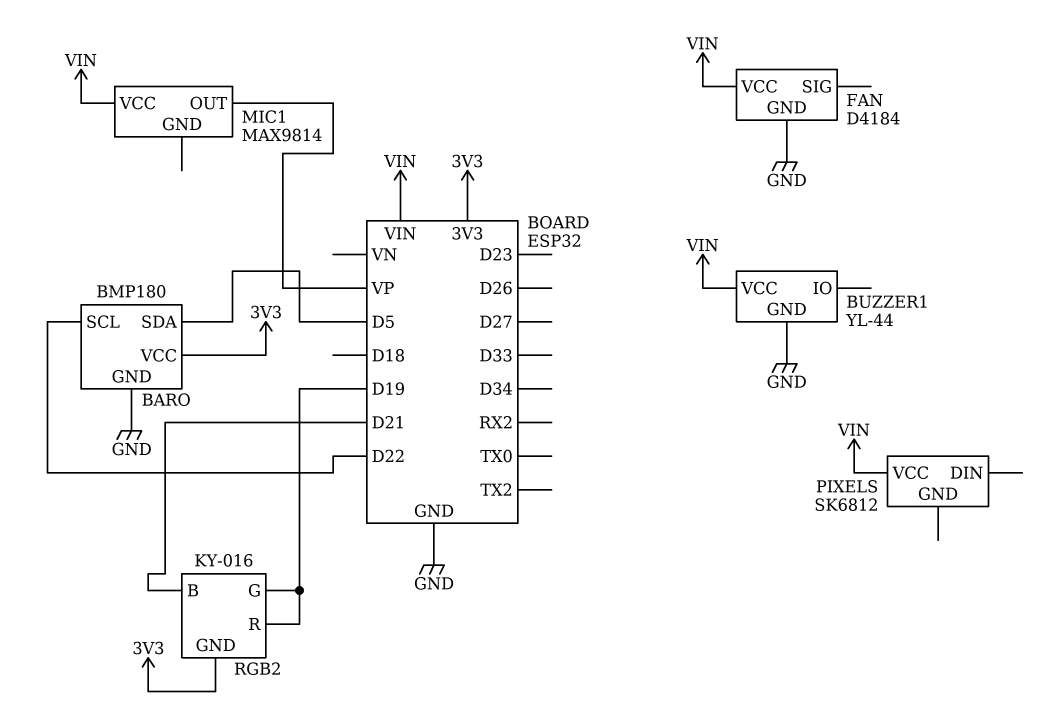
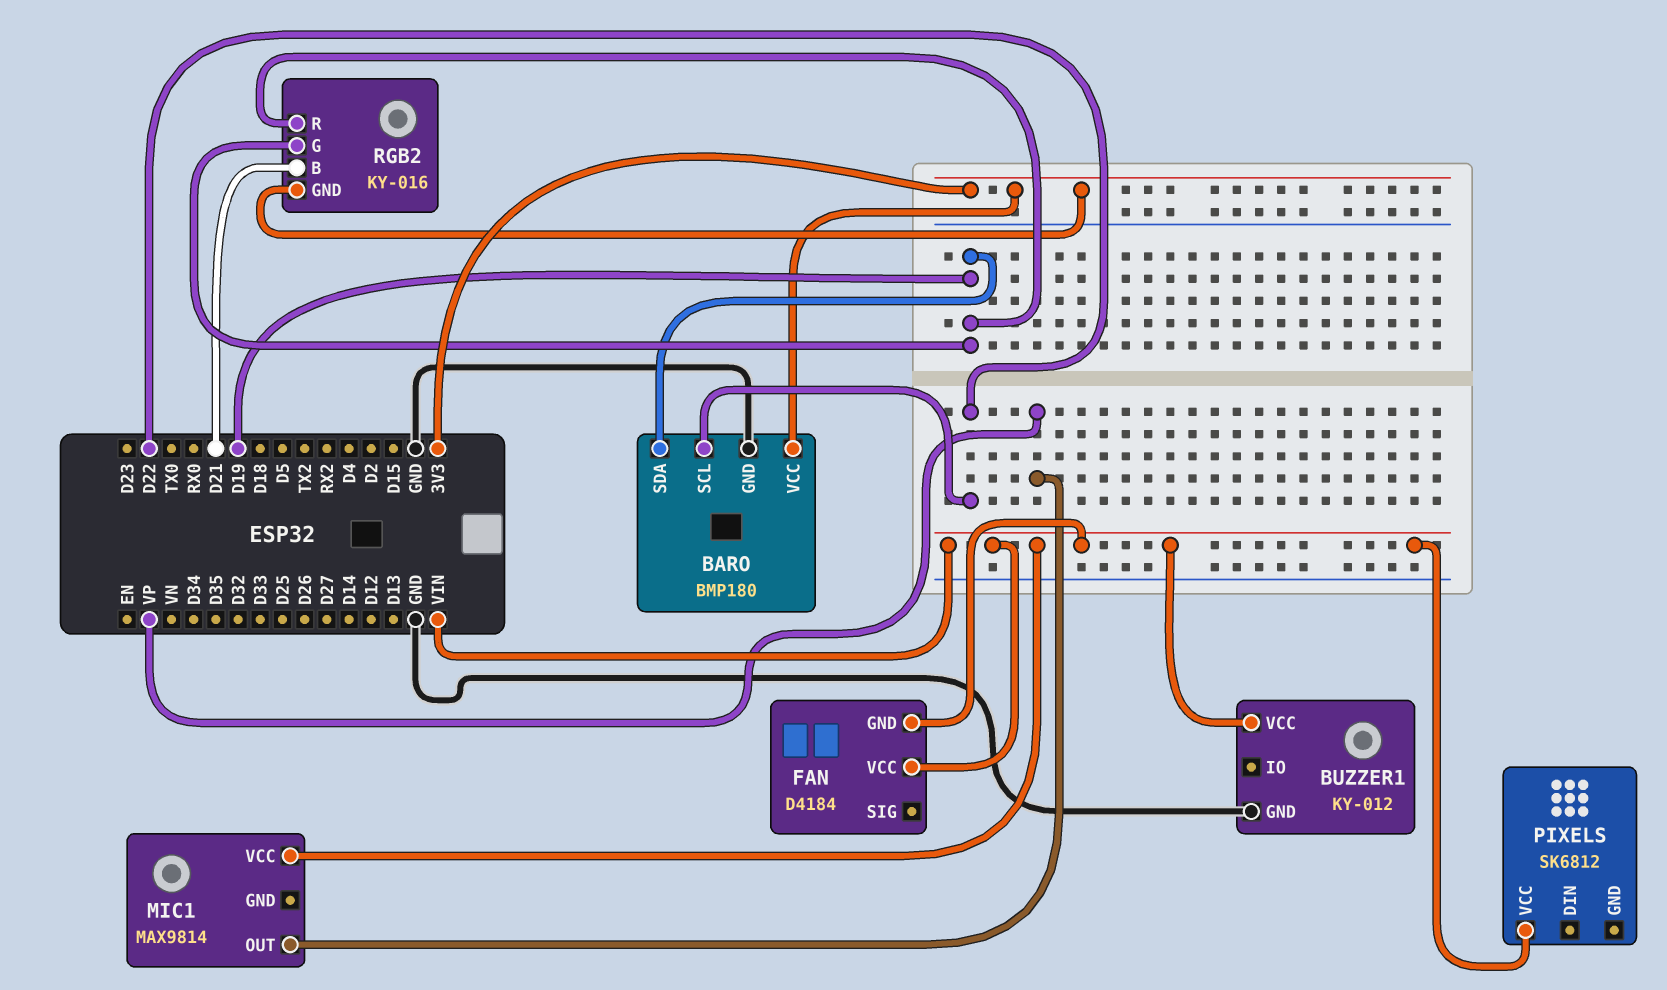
BARO pin SDA: D5 -> D19
BUZZER1: YL-44 -> KY-012
FAN pin GND: GND -> VIN

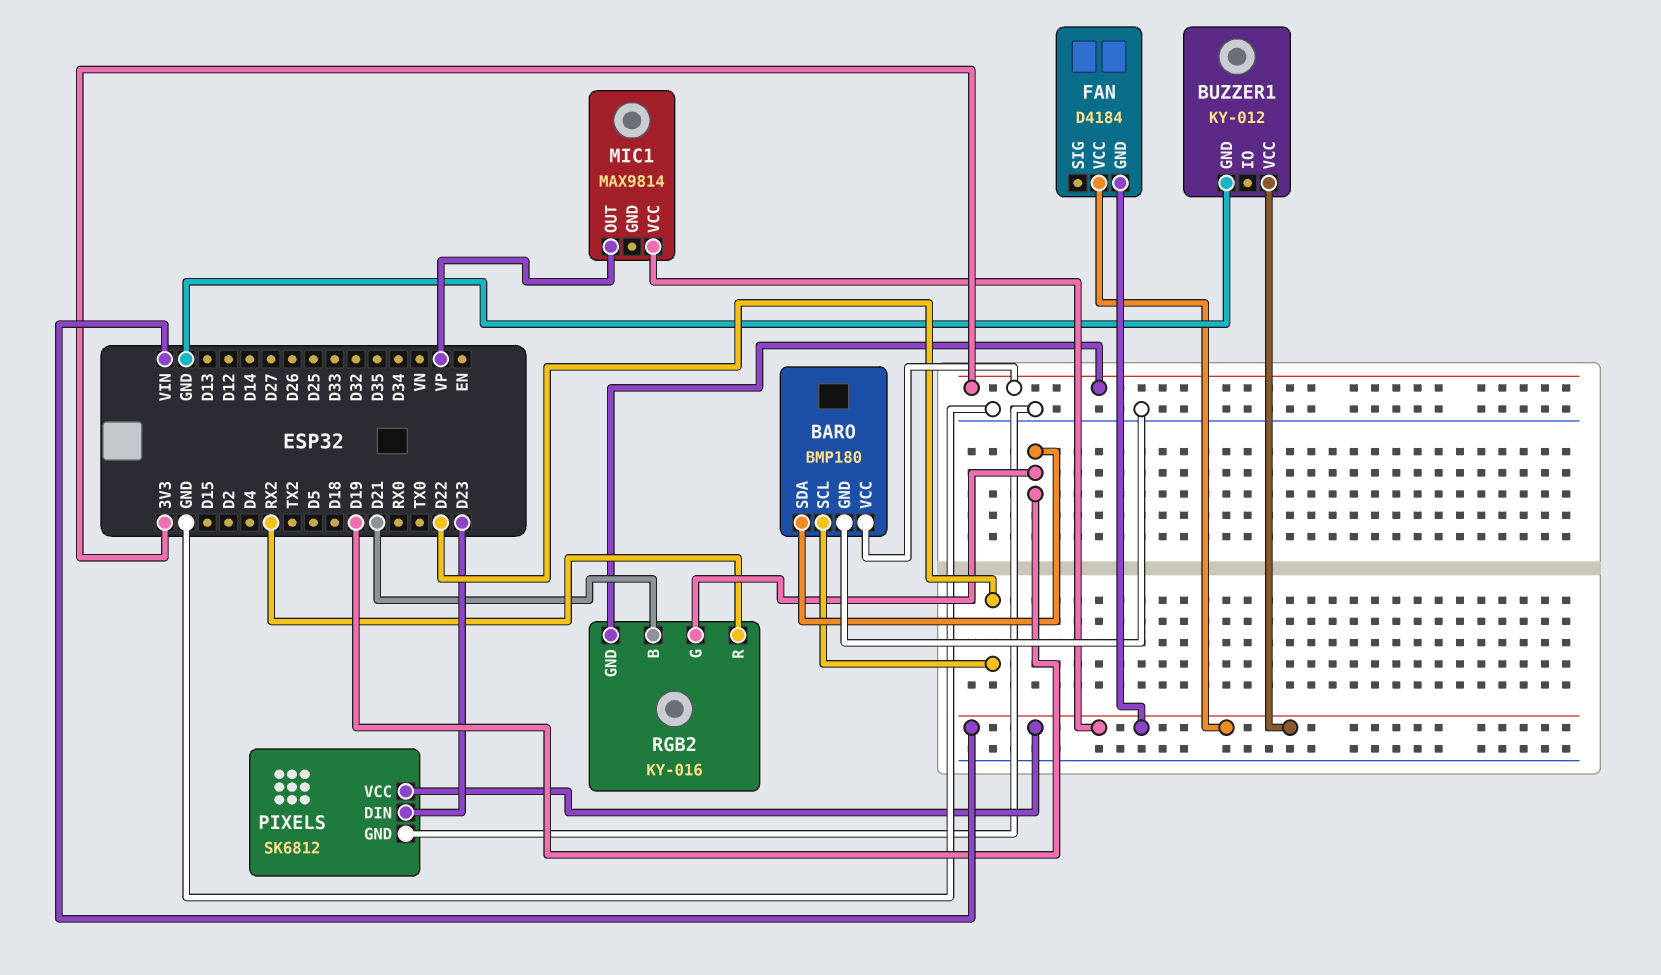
PIXELS pin DIN: none -> D23
PIXELS pin GND: none -> GND
RGB2 pin R: D19 -> RX2

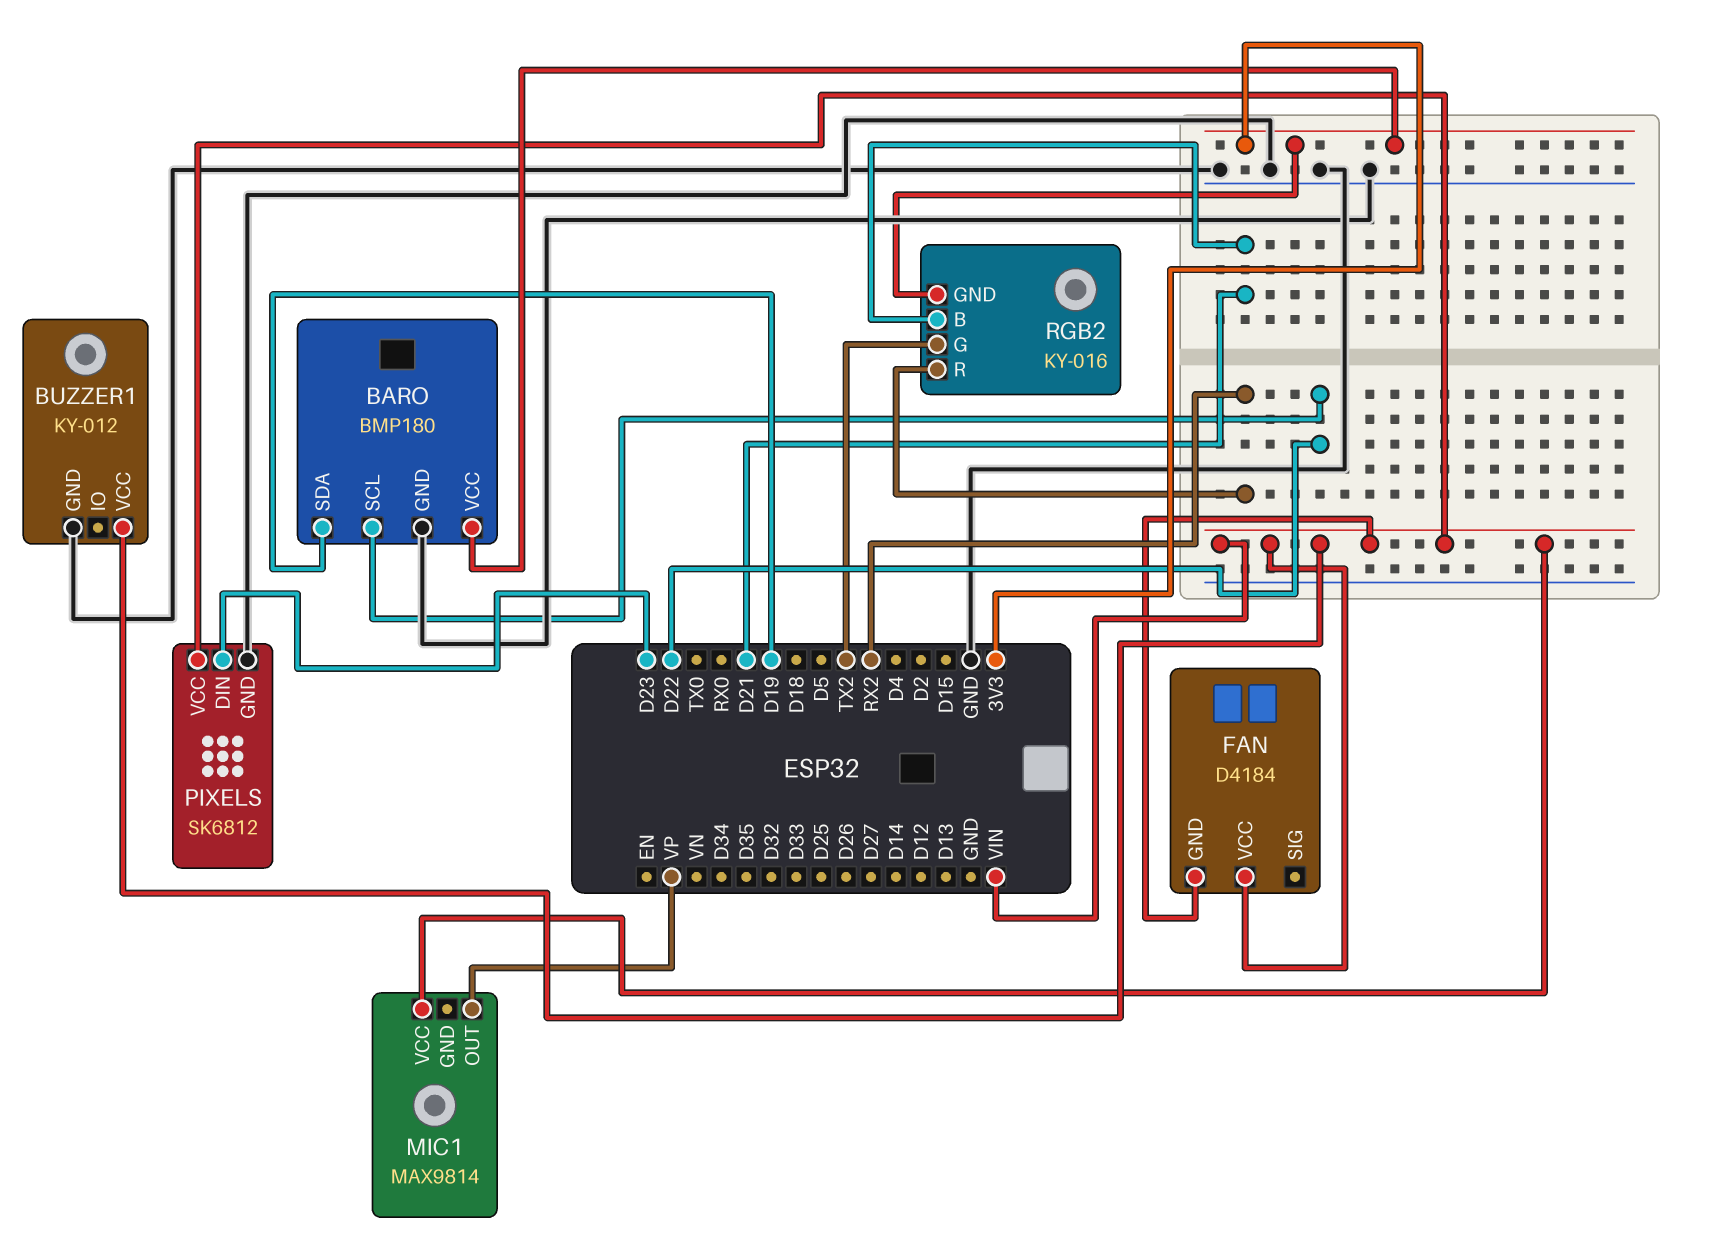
RGB2 pin G: D19 -> TX2

